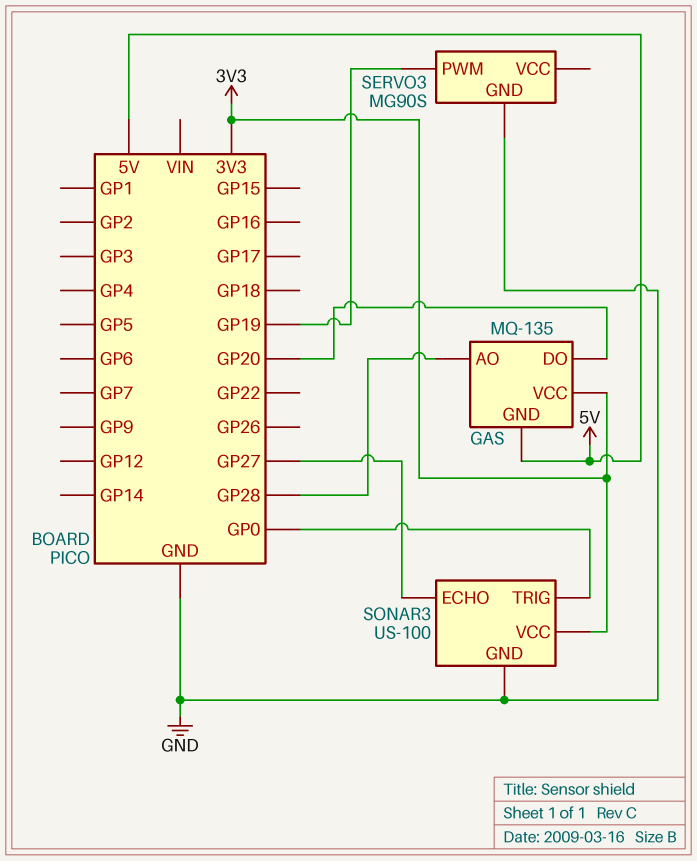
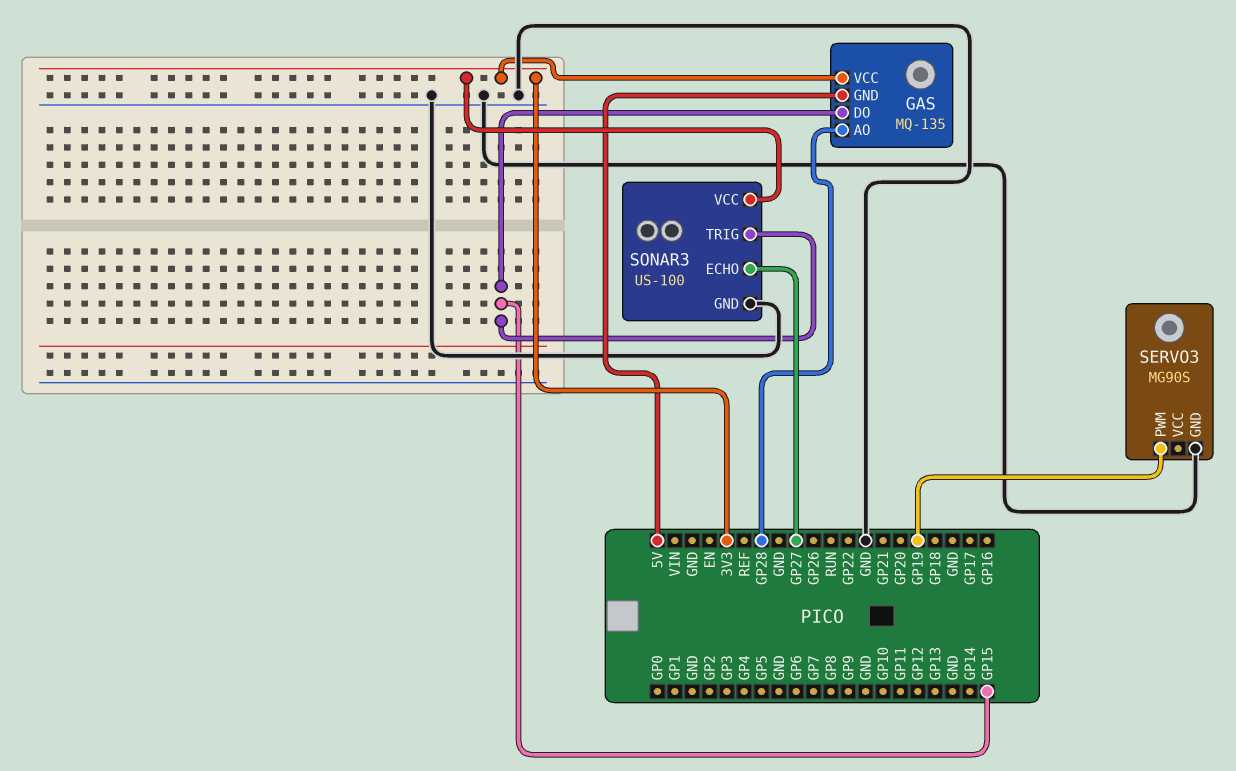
GAS pin DO: GP20 -> GP15
SONAR3 pin TRIG: GP0 -> GP15

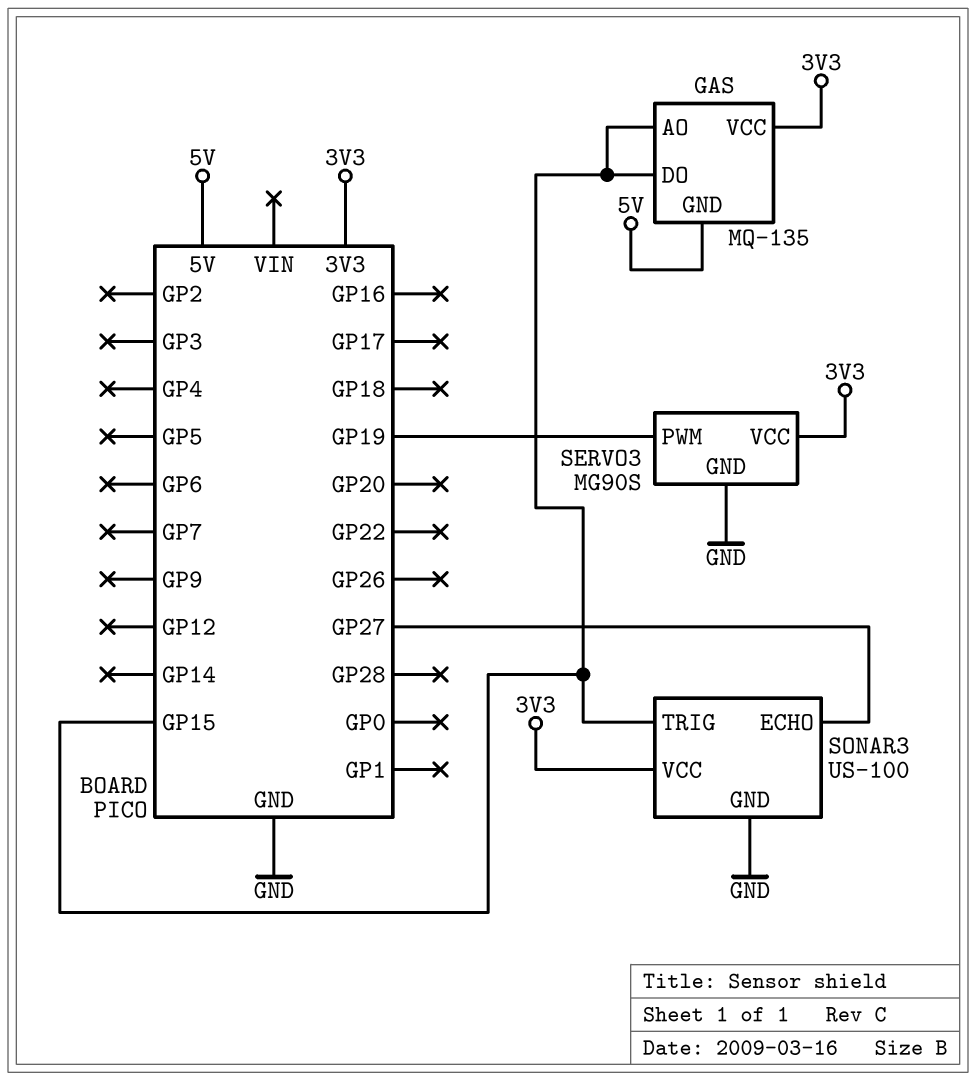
GAS pin AO: GP28 -> GP15
SERVO3 pin VCC: none -> 3V3

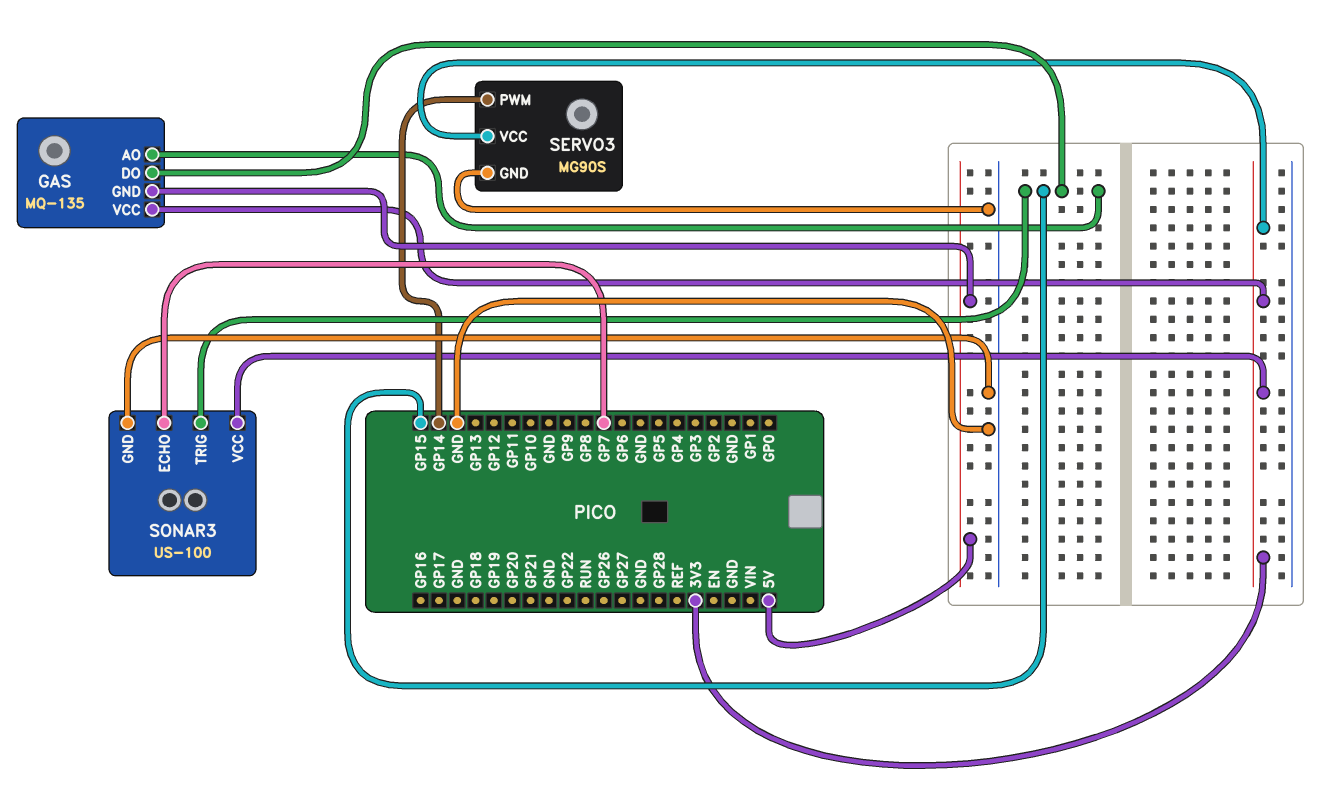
SERVO3 pin PWM: GP19 -> GP14
SONAR3 pin ECHO: GP27 -> GP7

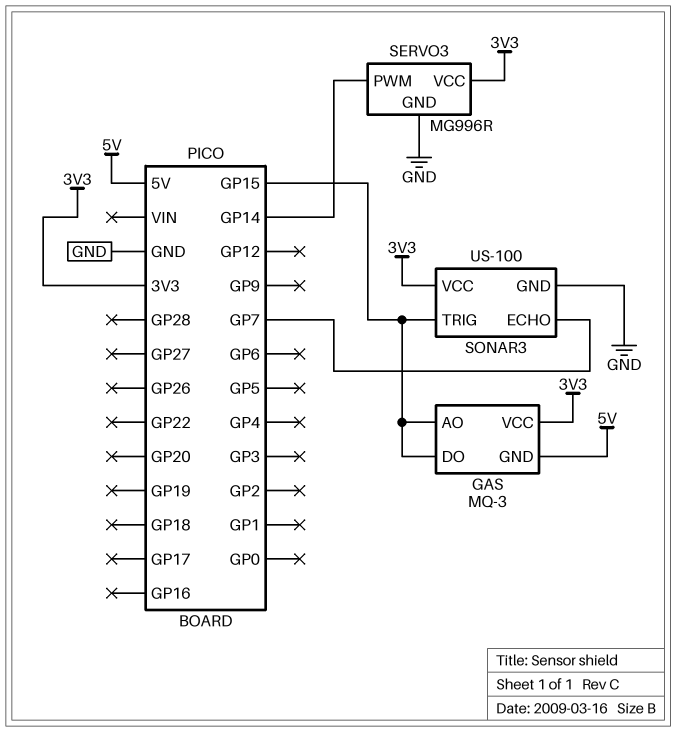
GAS: MQ-135 -> MQ-3
SERVO3: MG90S -> MG996R

